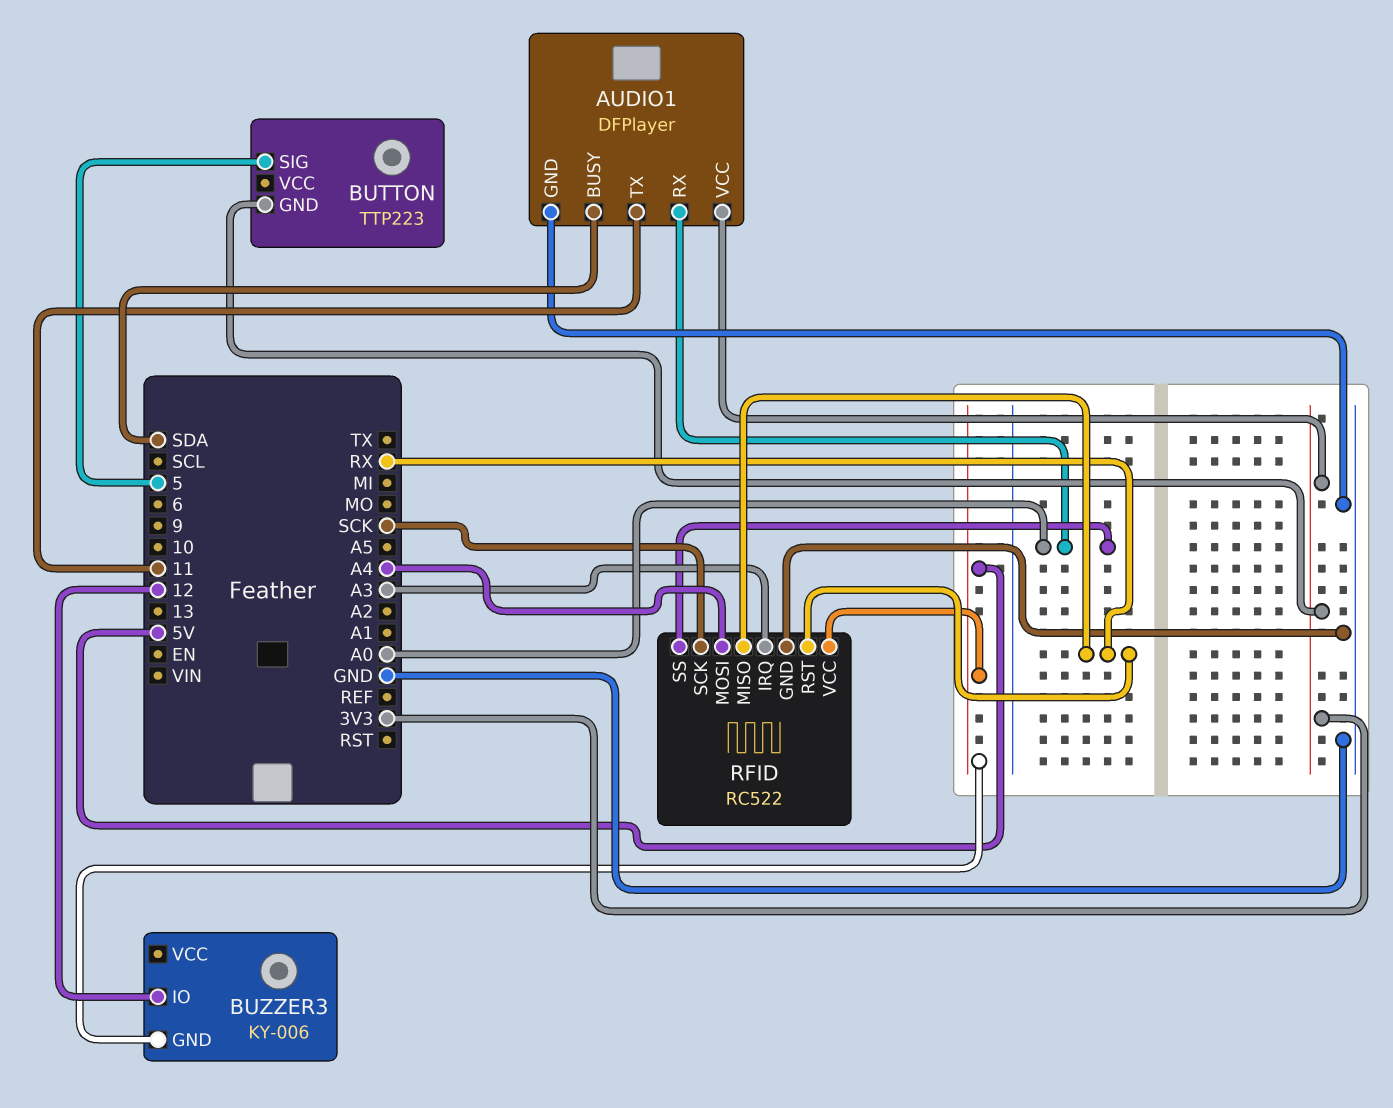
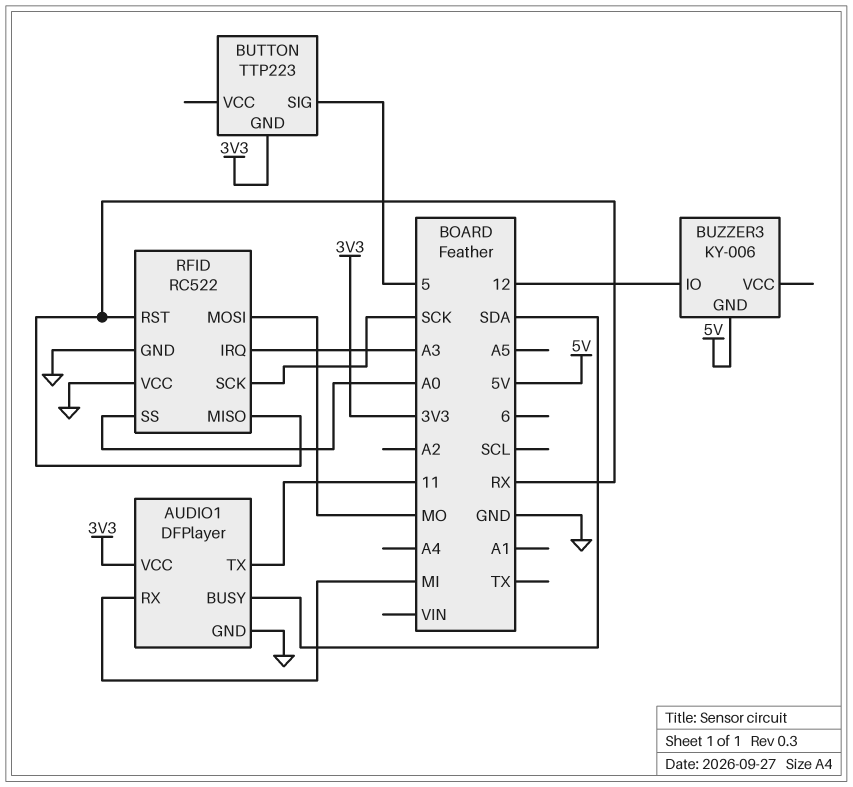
AUDIO1 pin RX: A0 -> MI
RFID pin MOSI: A4 -> MO
RFID pin VCC: 5V -> GND

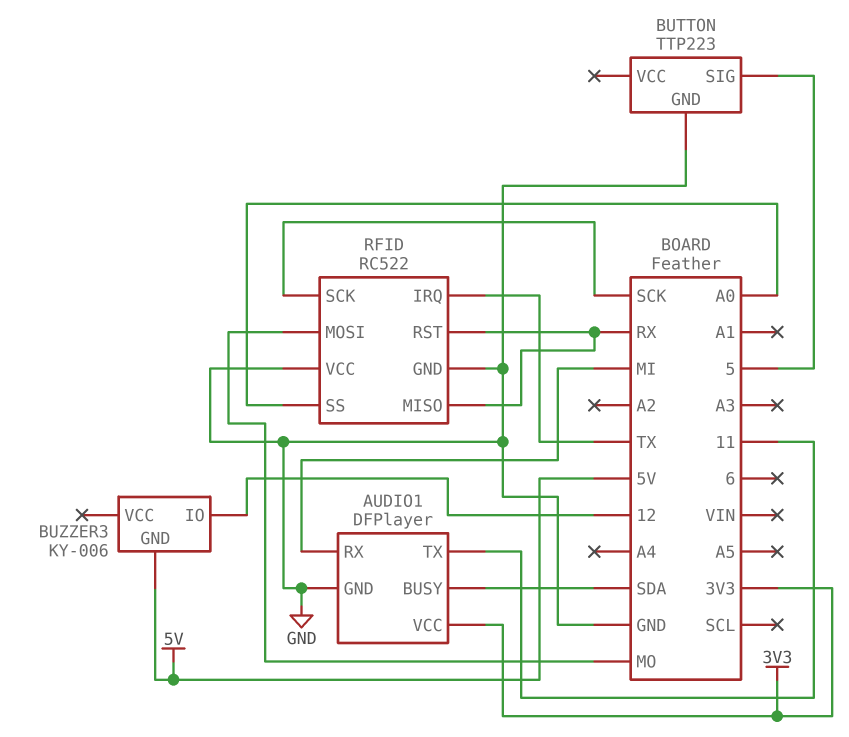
BUTTON pin GND: 3V3 -> GND
RFID pin IRQ: A3 -> TX

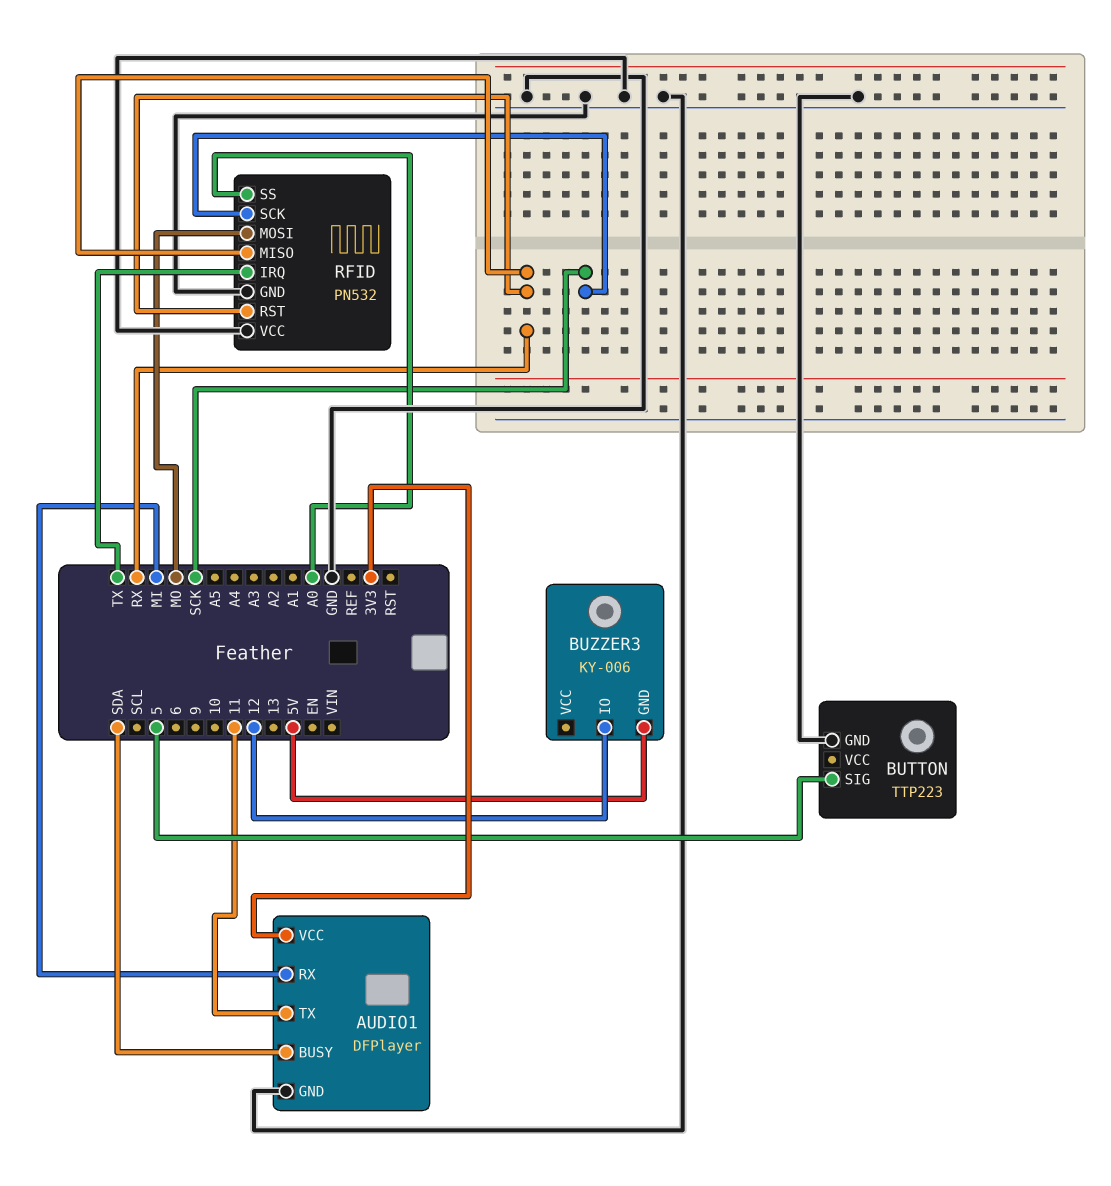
RFID: RC522 -> PN532

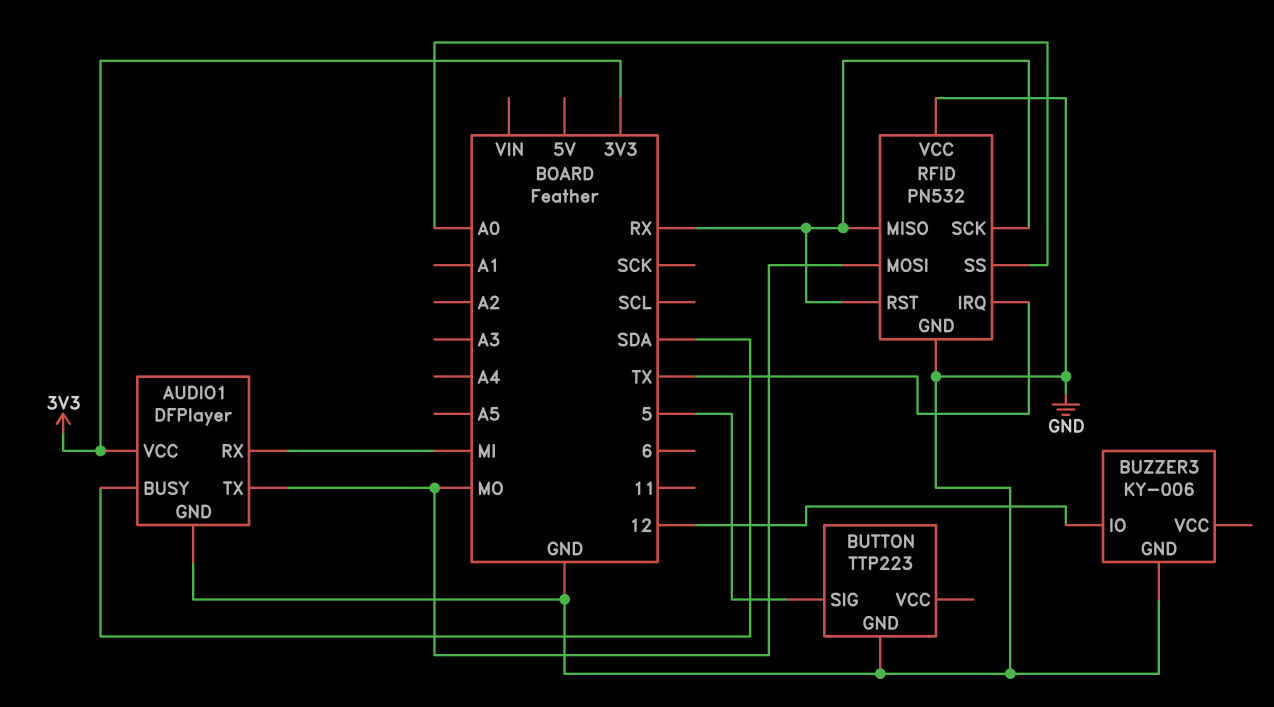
AUDIO1 pin TX: 11 -> MO
BUZZER3 pin GND: 5V -> GND
RFID pin SCK: SCK -> RX

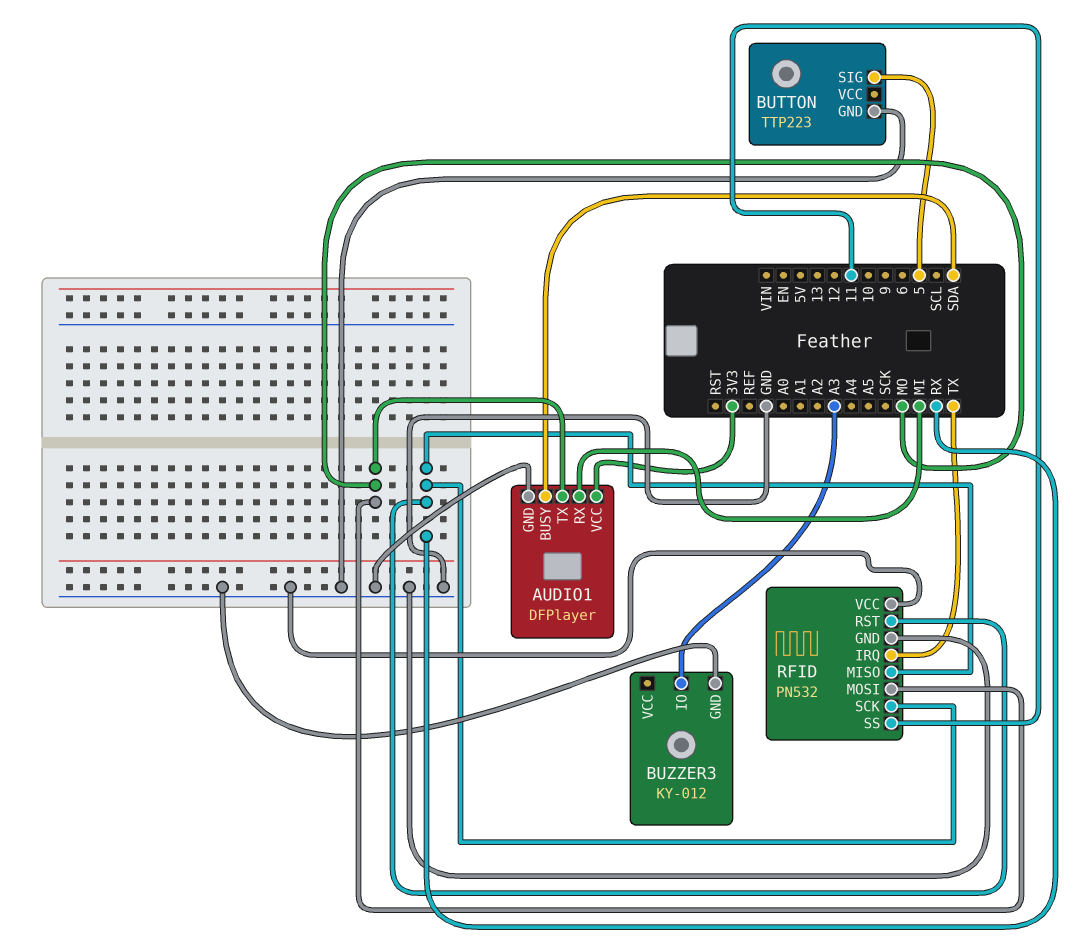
BUZZER3: KY-006 -> KY-012
BUZZER3 pin IO: 12 -> A3
RFID pin SS: A0 -> 11

